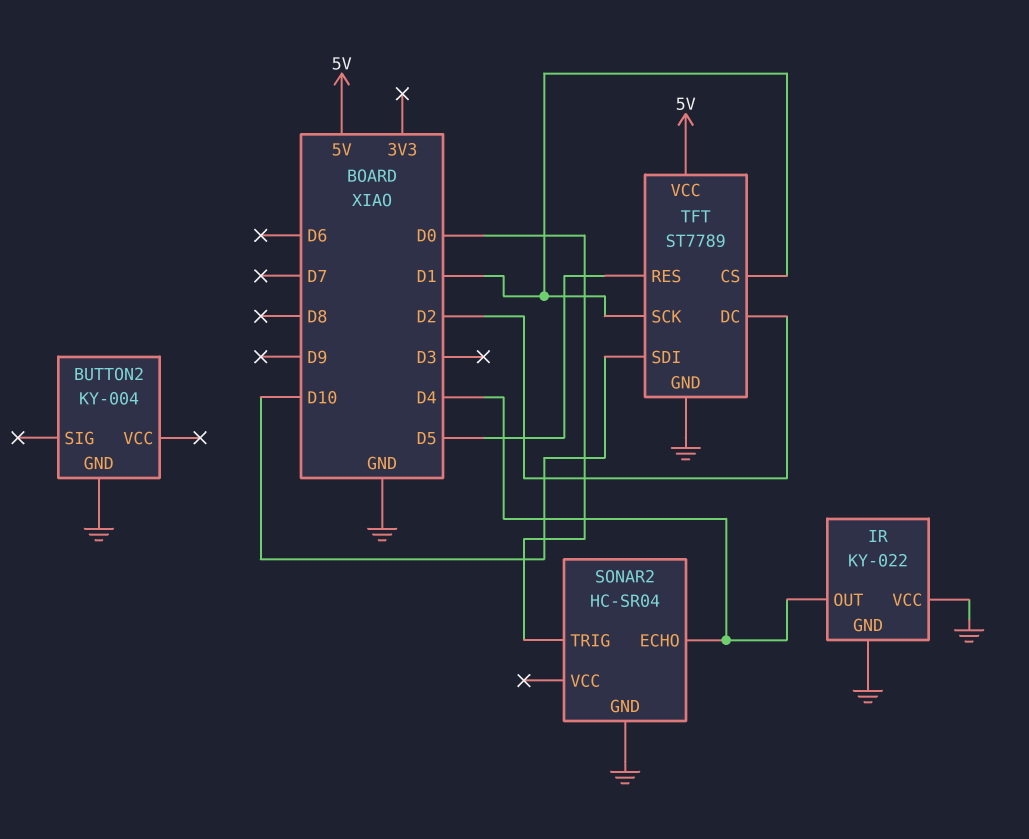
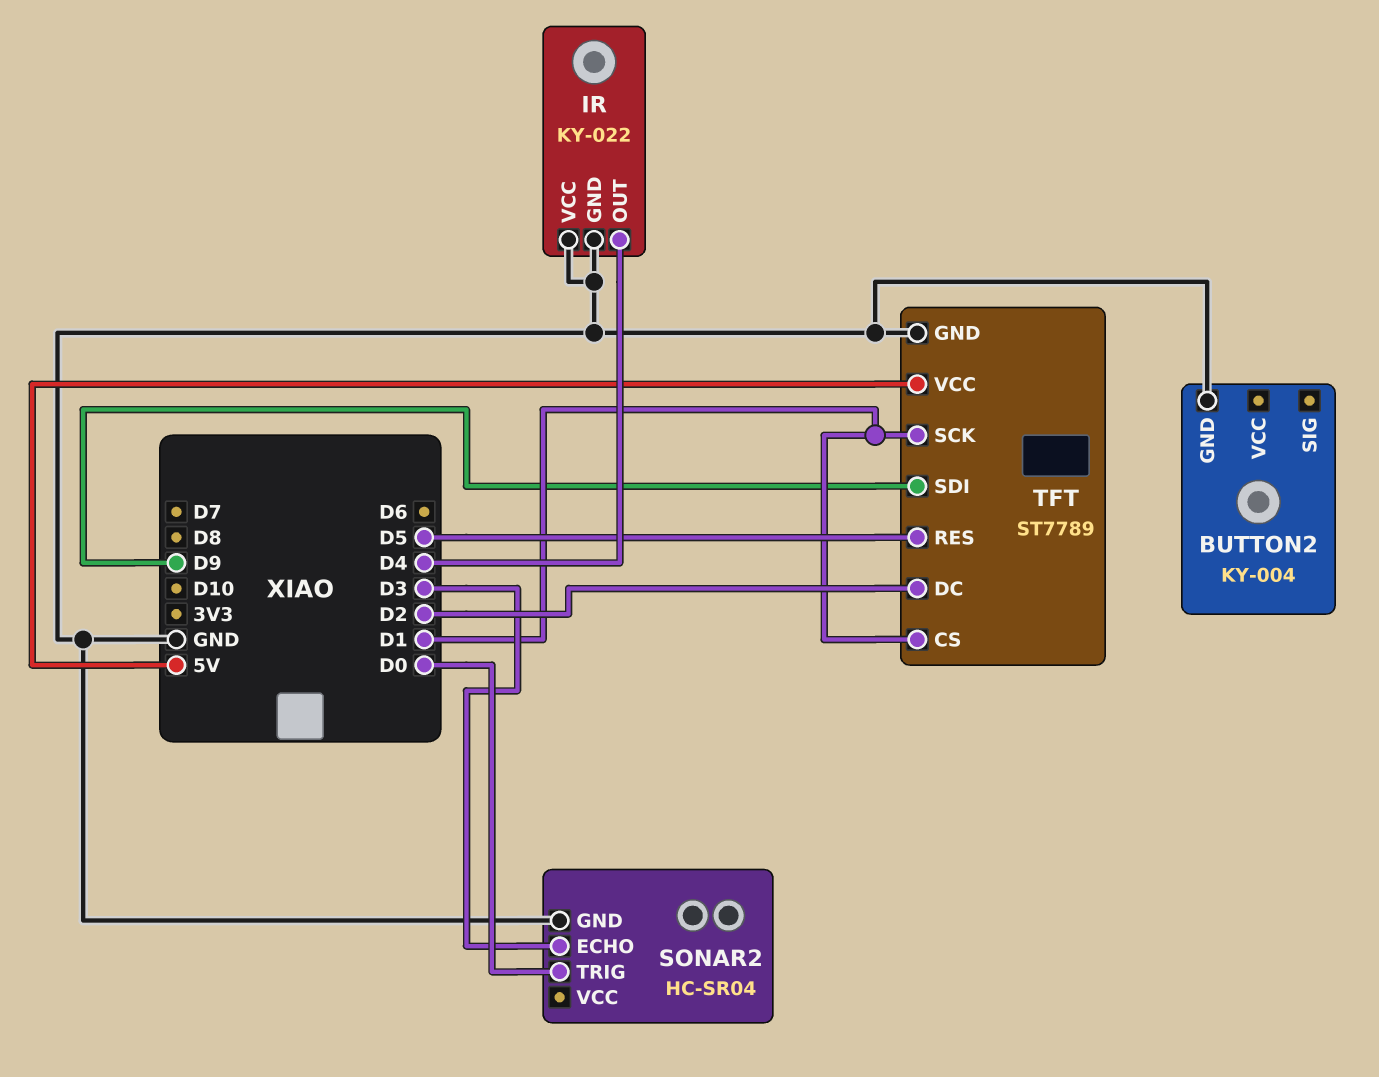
SONAR2 pin ECHO: D4 -> D3
TFT pin SDI: D10 -> D9

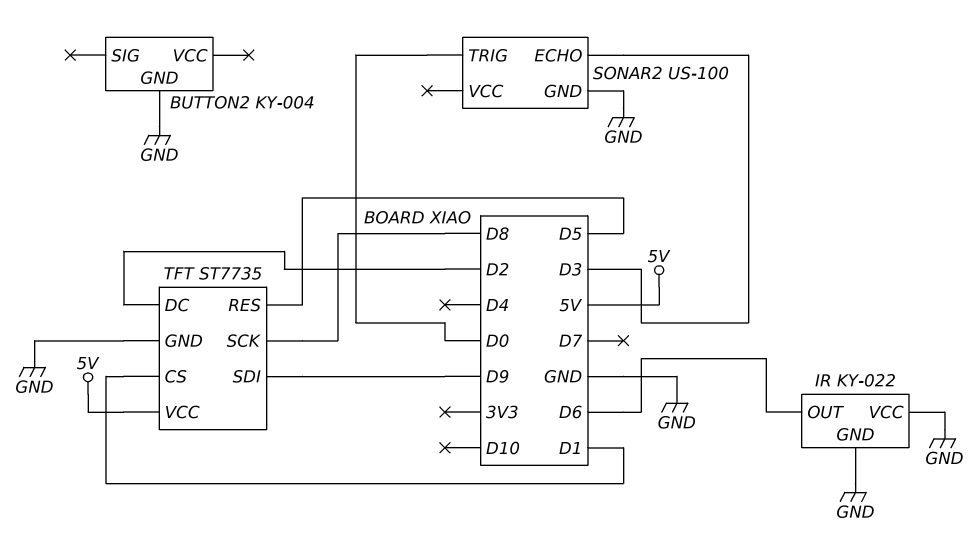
IR pin OUT: D4 -> D6
SONAR2: HC-SR04 -> US-100
TFT: ST7789 -> ST7735
TFT pin SCK: D1 -> D8

